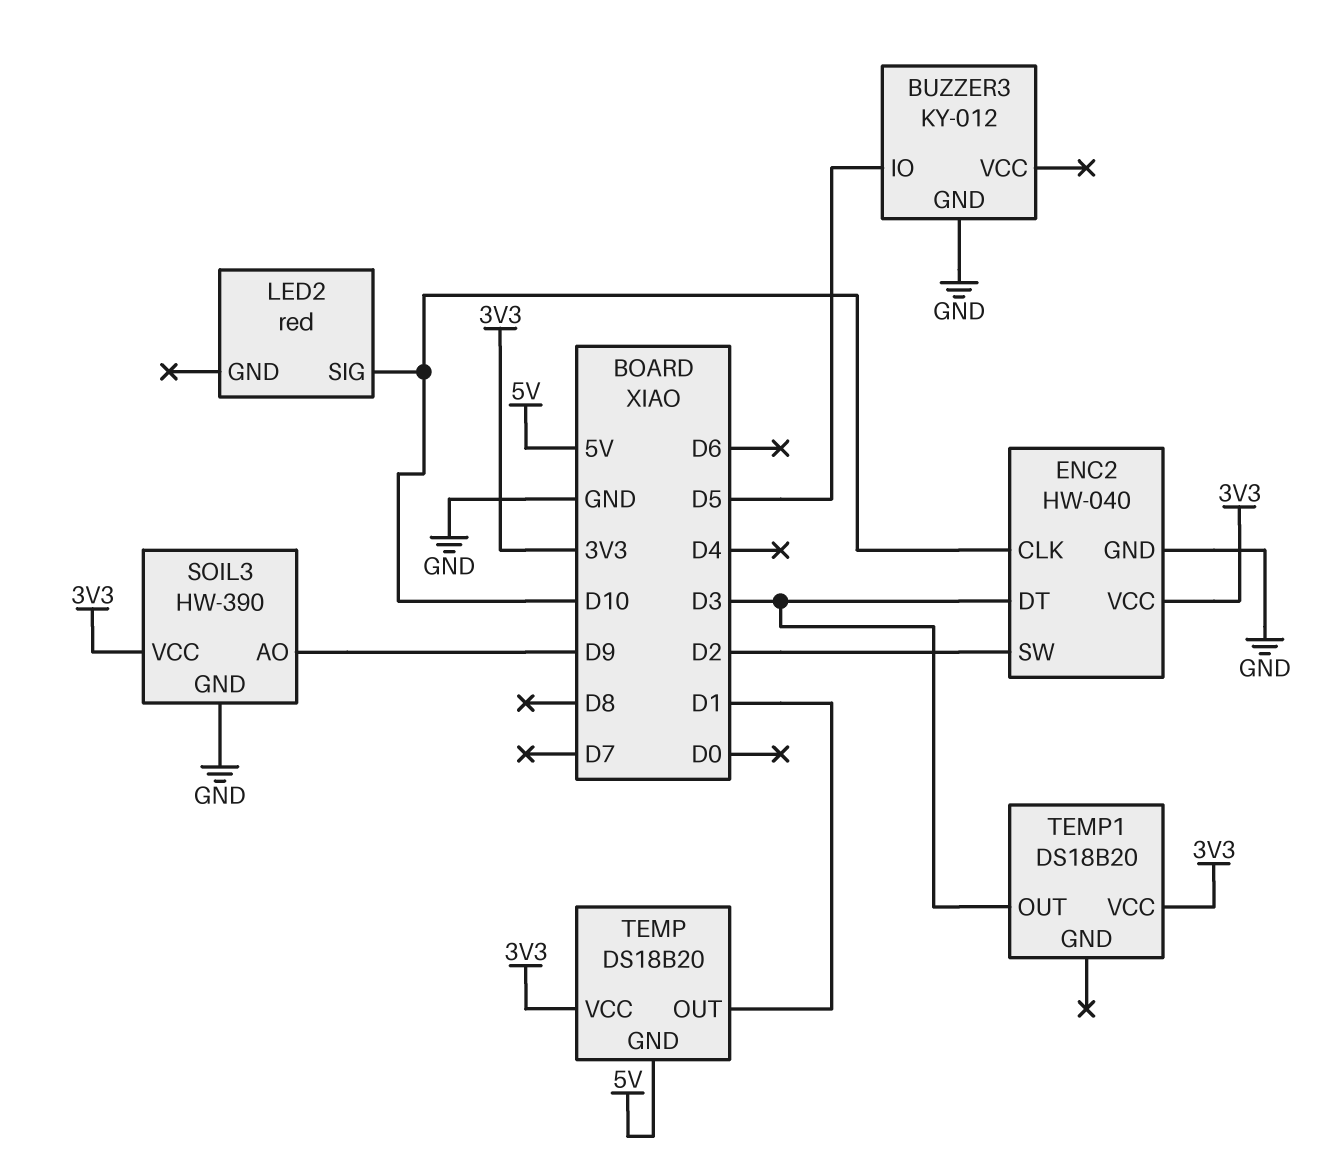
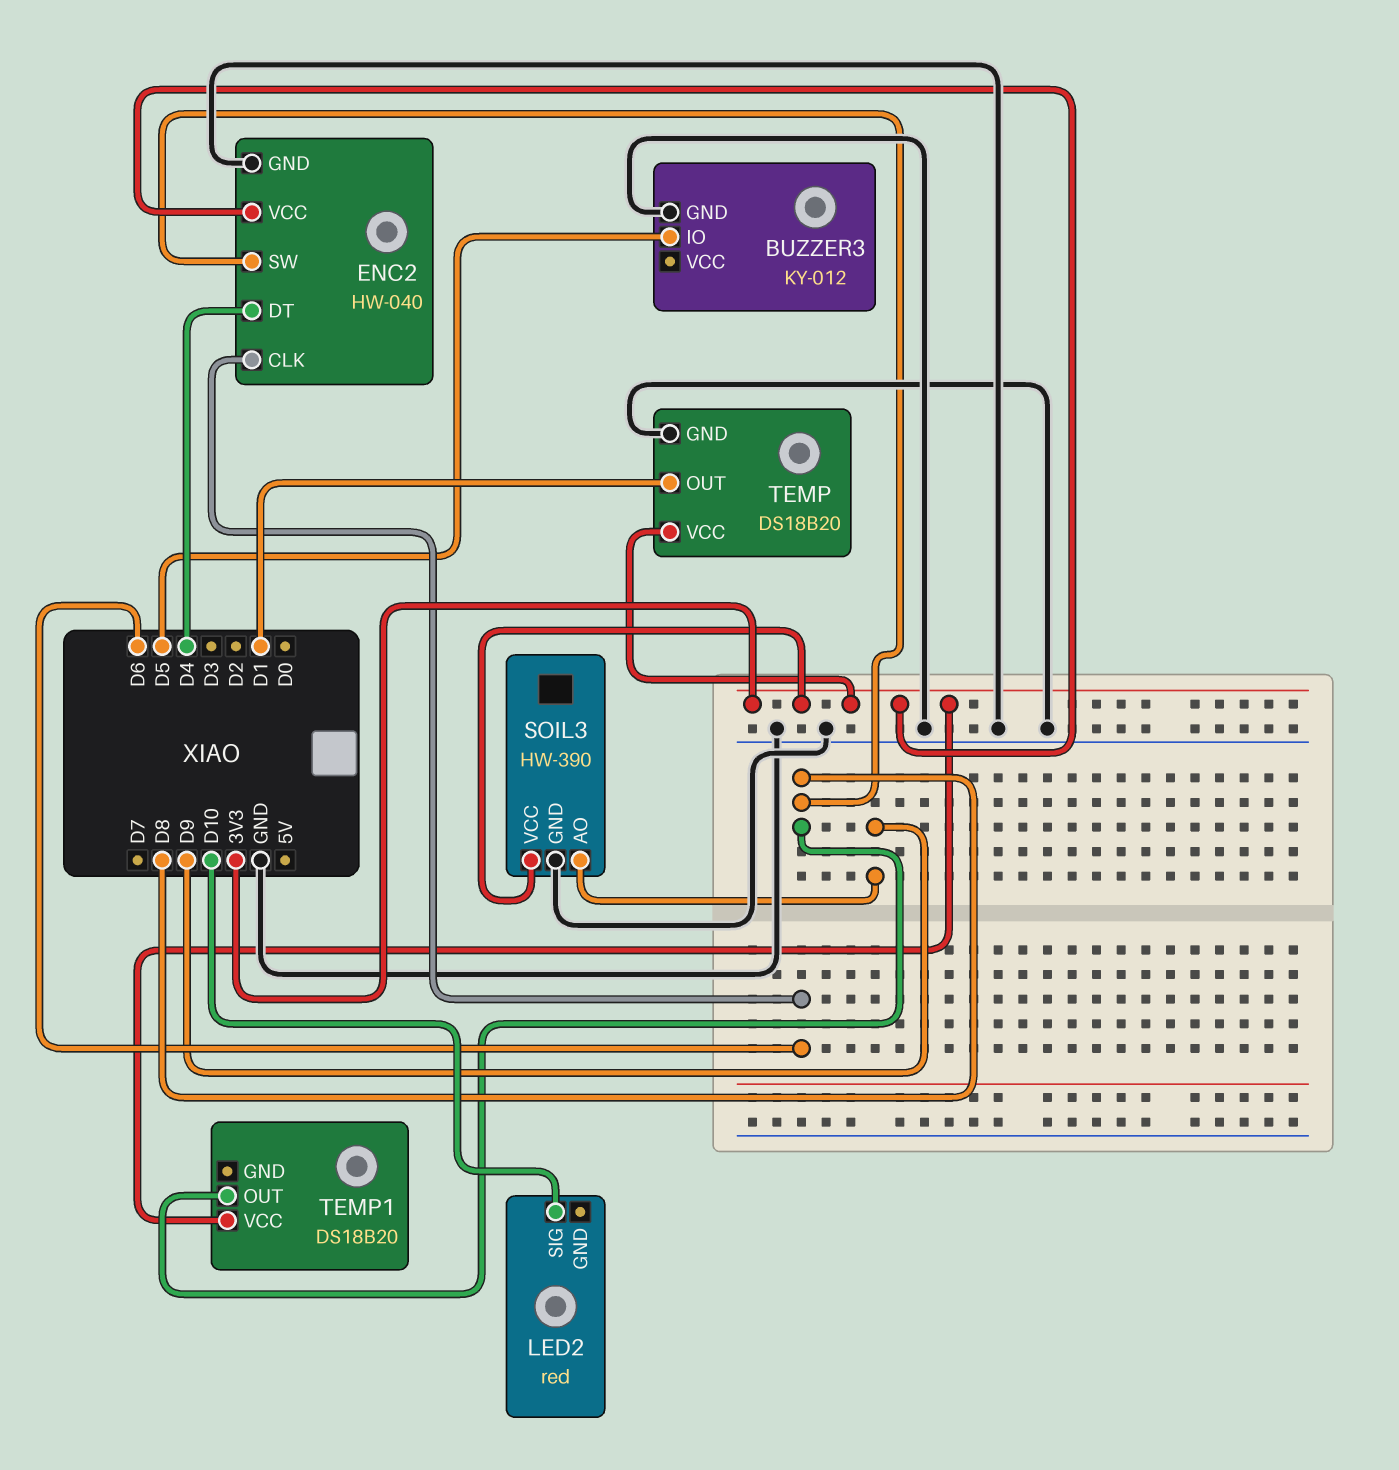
ENC2 pin CLK: D10 -> D6
ENC2 pin DT: D3 -> D4
ENC2 pin SW: D2 -> D8
TEMP pin GND: 5V -> GND
TEMP1 pin OUT: D3 -> D8

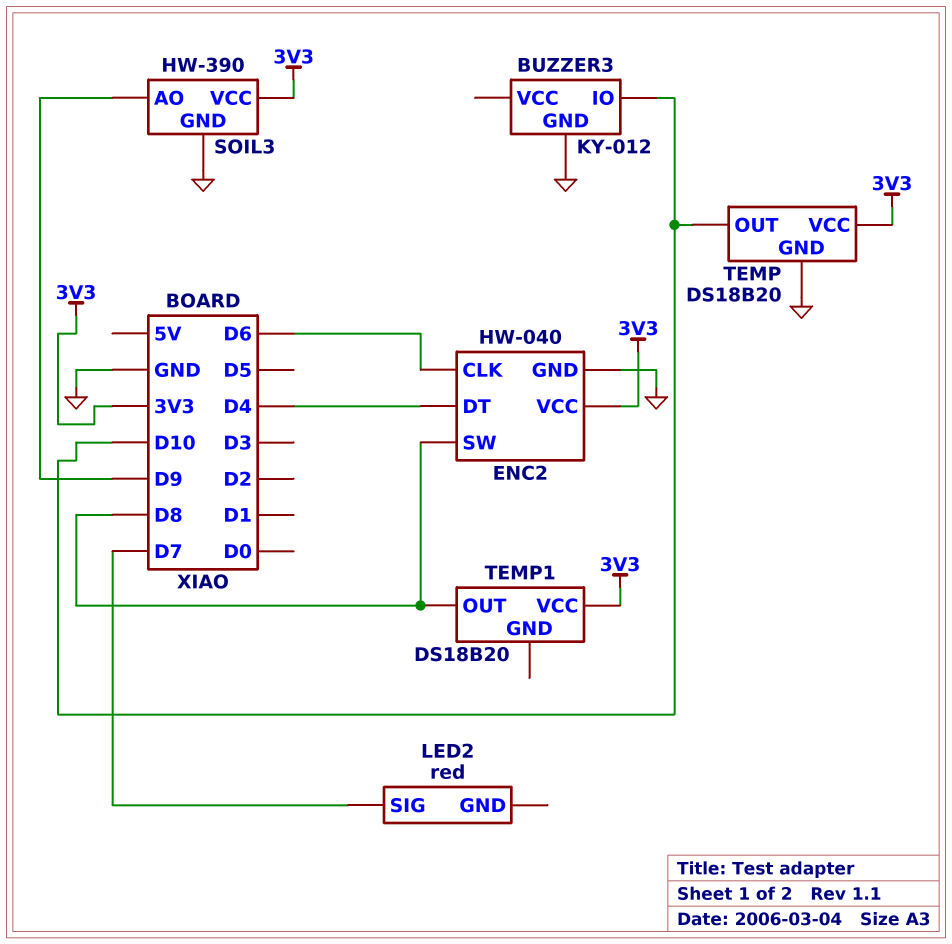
BUZZER3 pin IO: D5 -> D10
LED2 pin SIG: D10 -> D7
TEMP pin OUT: D1 -> D10

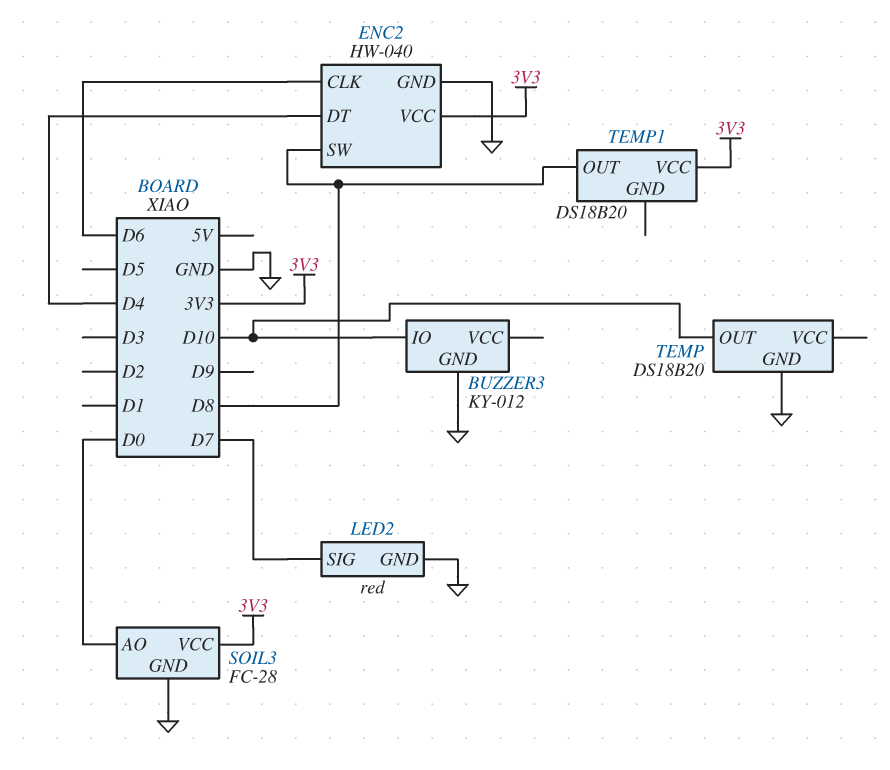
LED2 pin GND: none -> GND
SOIL3: HW-390 -> FC-28
SOIL3 pin AO: D9 -> D0
TEMP pin VCC: 3V3 -> none

